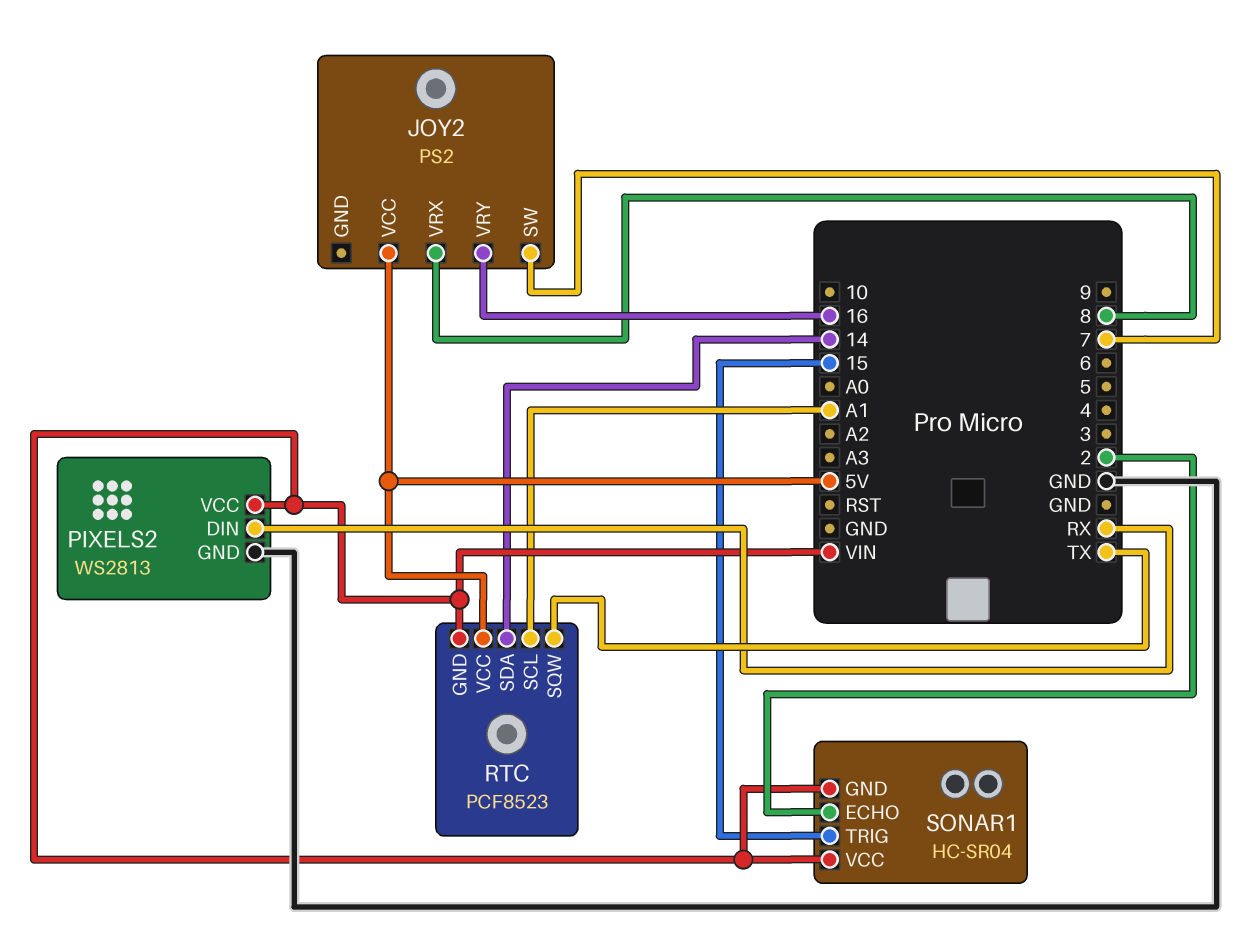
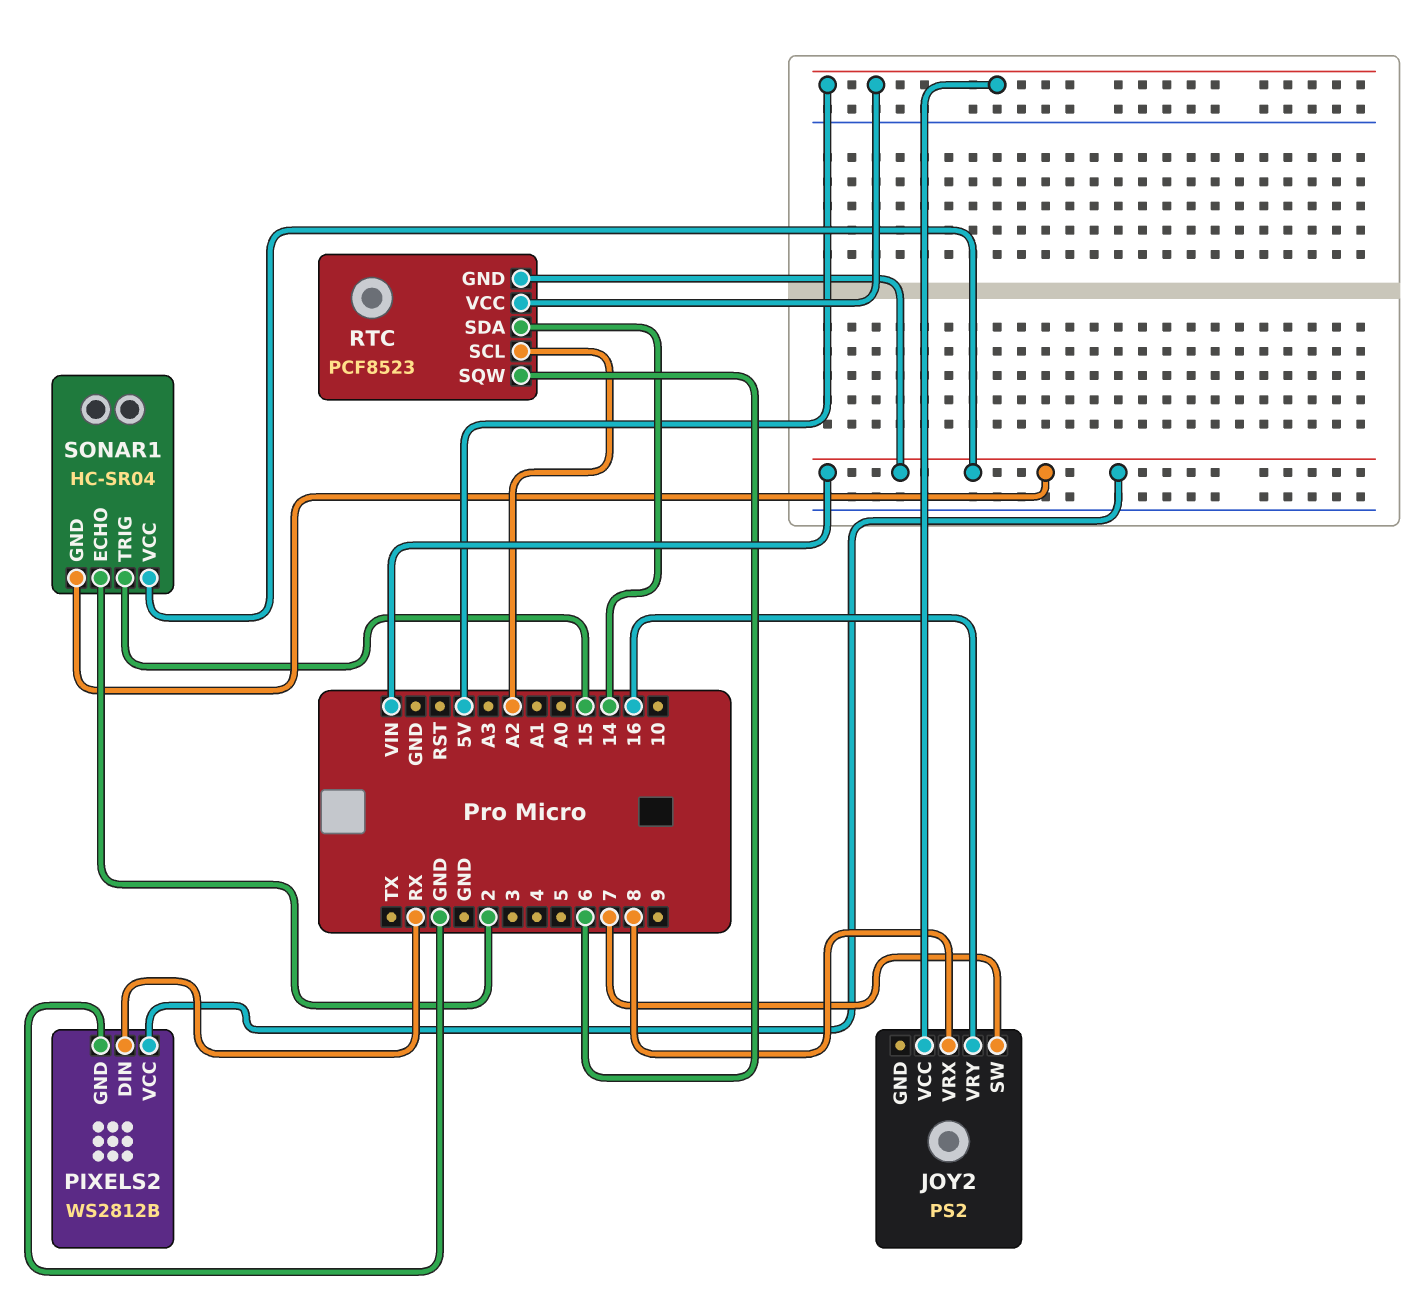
PIXELS2: WS2813 -> WS2812B
RTC pin SCL: A1 -> A2
RTC pin SQW: TX -> 6

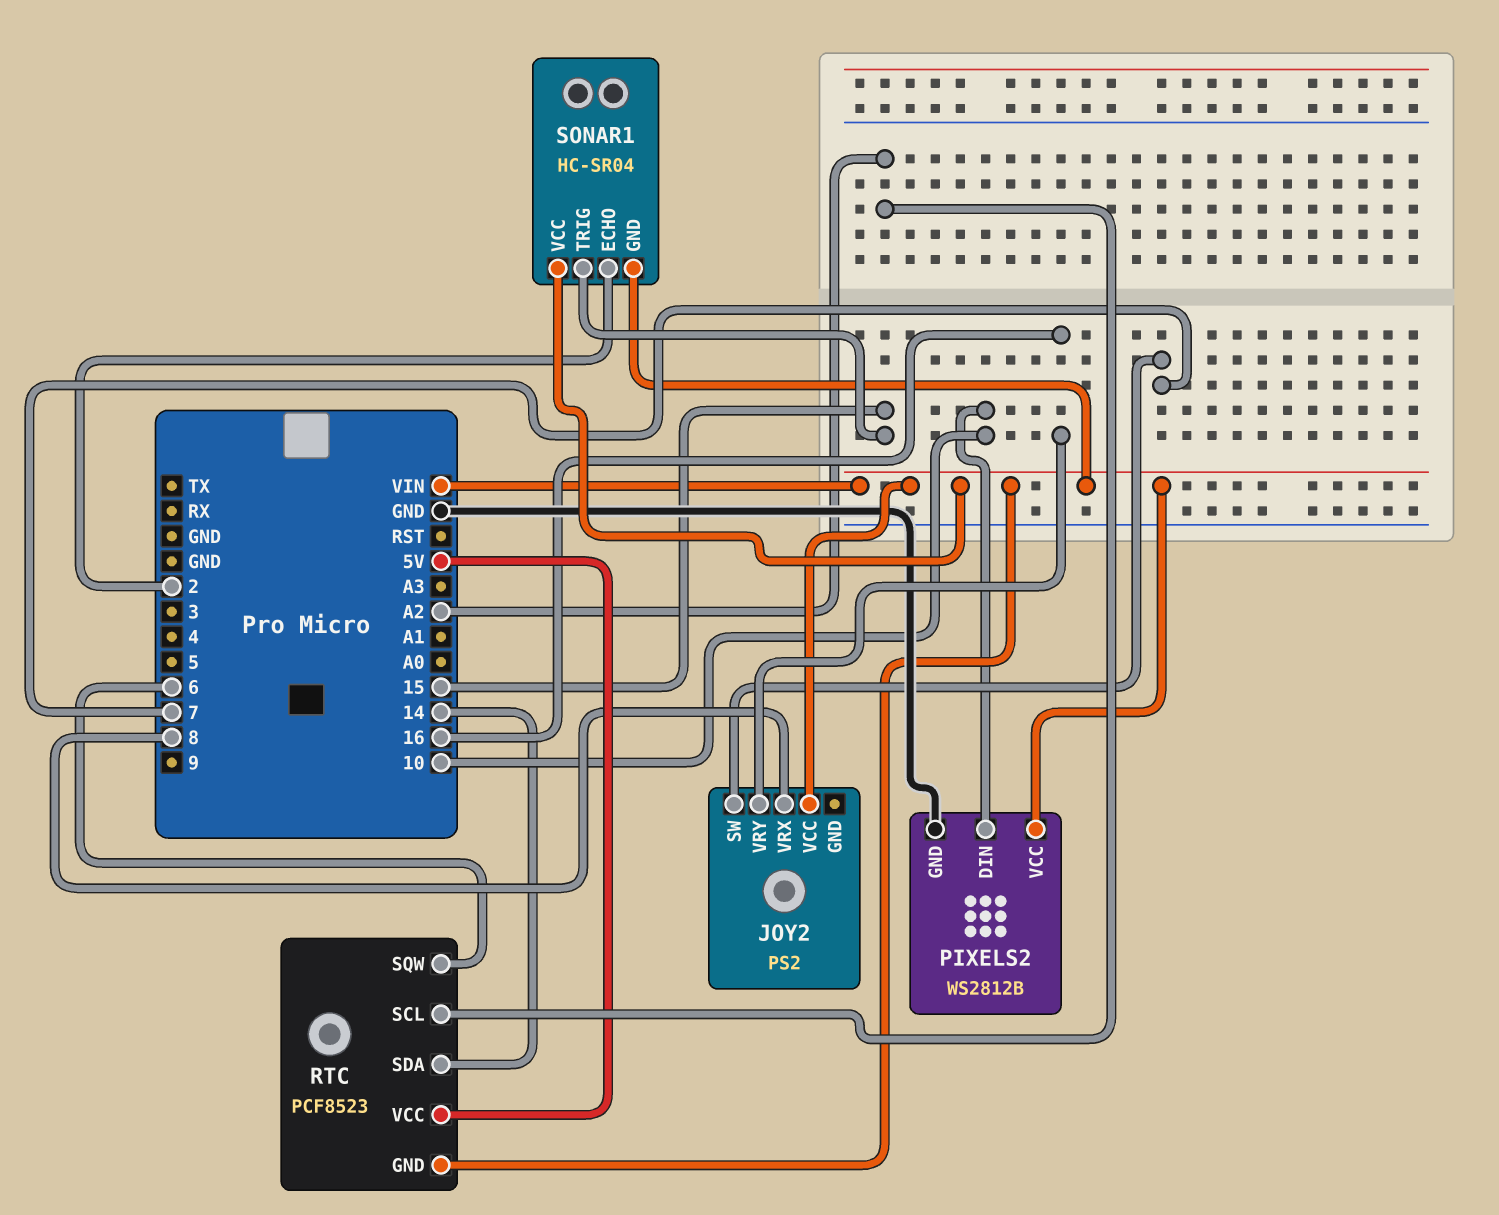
JOY2 pin VCC: 5V -> VIN
PIXELS2 pin DIN: RX -> 10

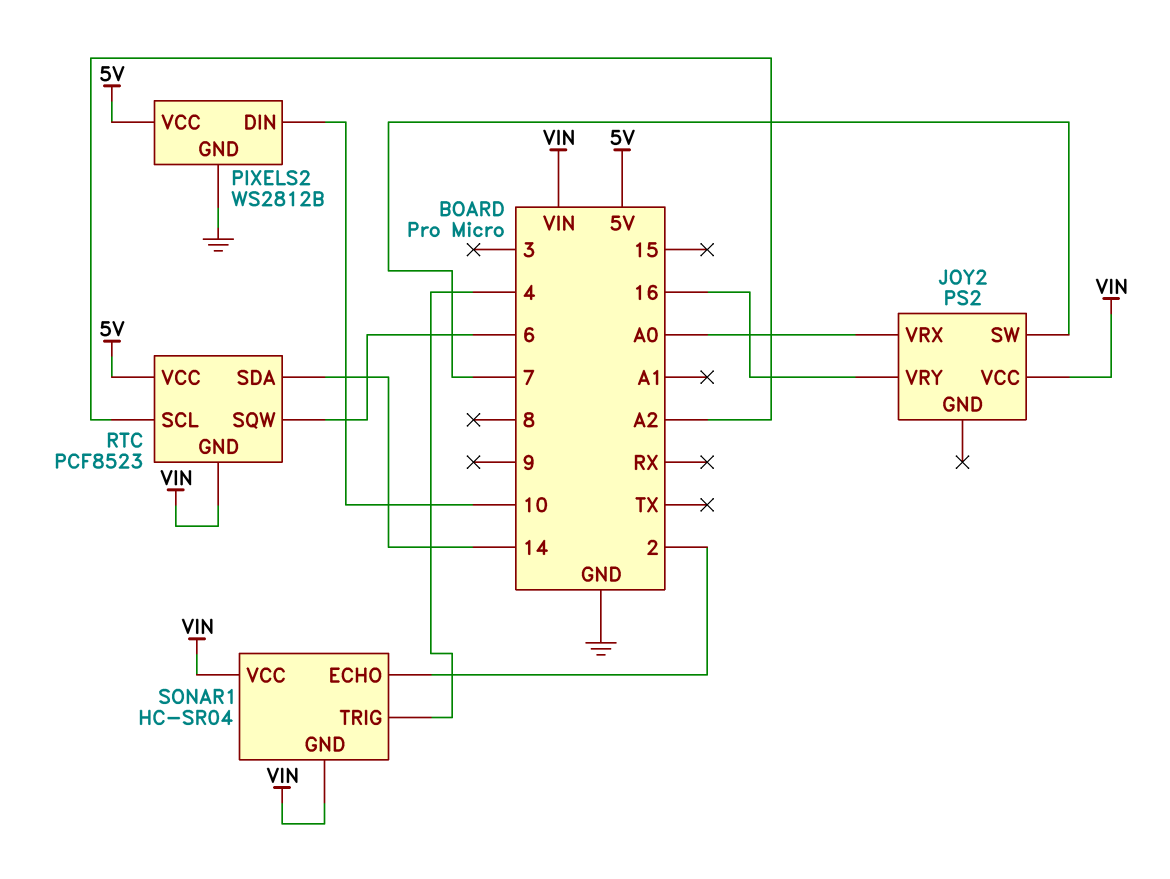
JOY2 pin VRX: 8 -> A0
PIXELS2 pin VCC: VIN -> 5V
SONAR1 pin TRIG: 15 -> 4

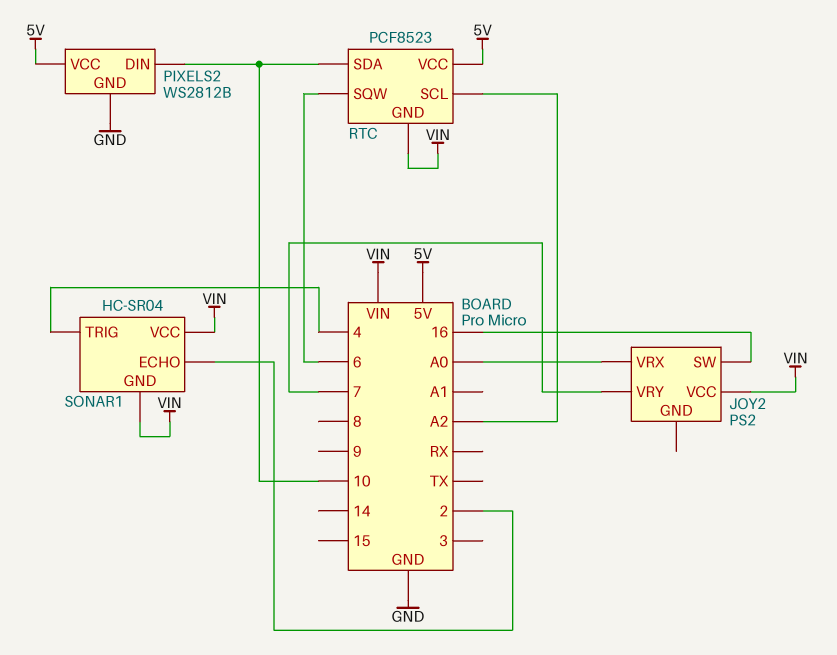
JOY2 pin SW: 7 -> 16
JOY2 pin VRY: 16 -> 7
RTC pin SDA: 14 -> 10

